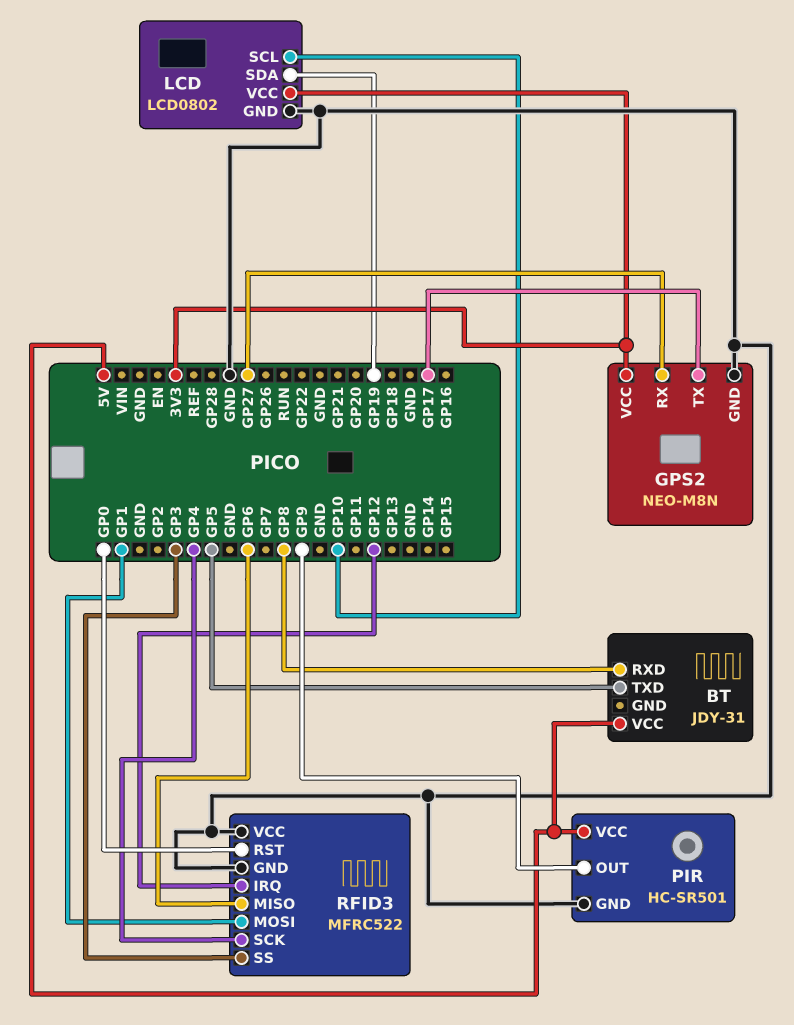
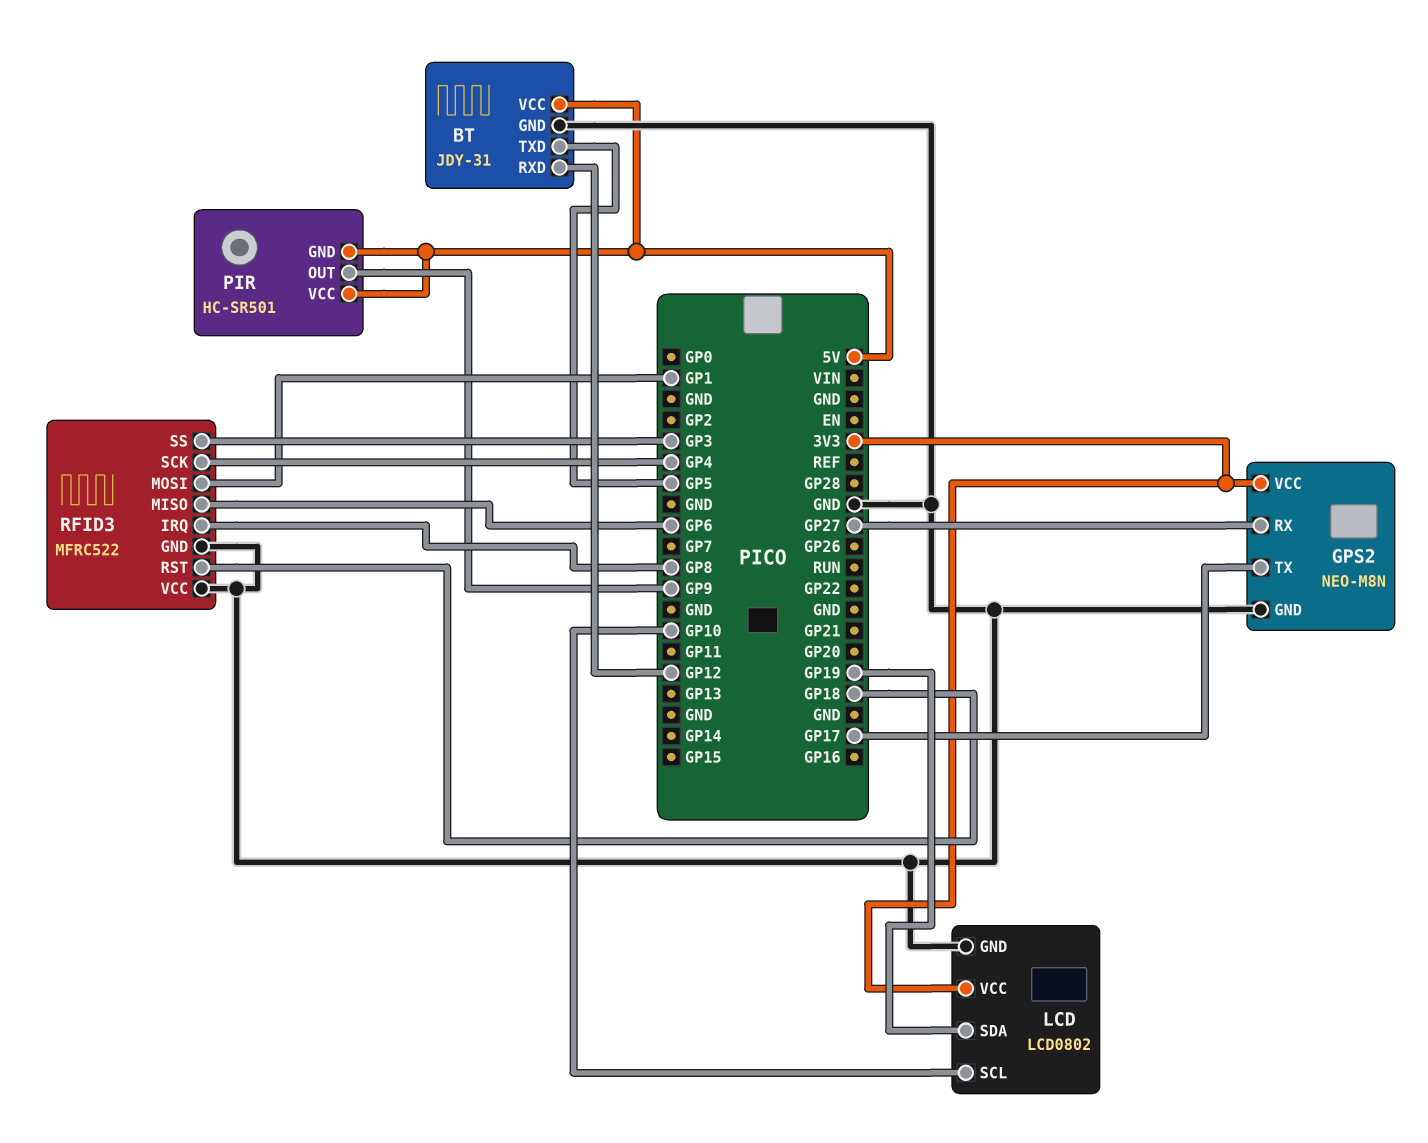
BT pin GND: none -> GND
BT pin RXD: GP8 -> GP12
PIR pin GND: GND -> 5V
RFID3 pin IRQ: GP12 -> GP8
RFID3 pin RST: GP0 -> GP18

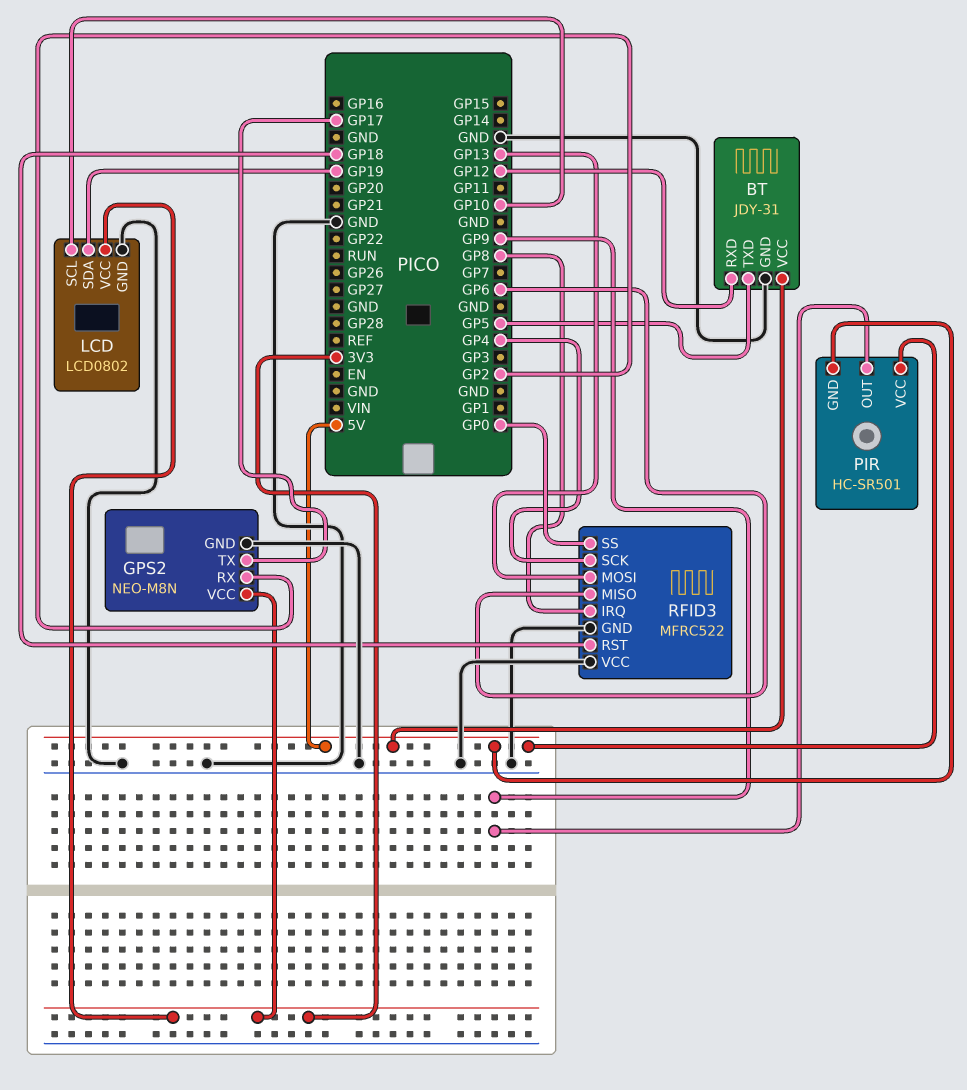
GPS2 pin RX: GP27 -> GP2
RFID3 pin MOSI: GP1 -> GP13
RFID3 pin SS: GP3 -> GP0

